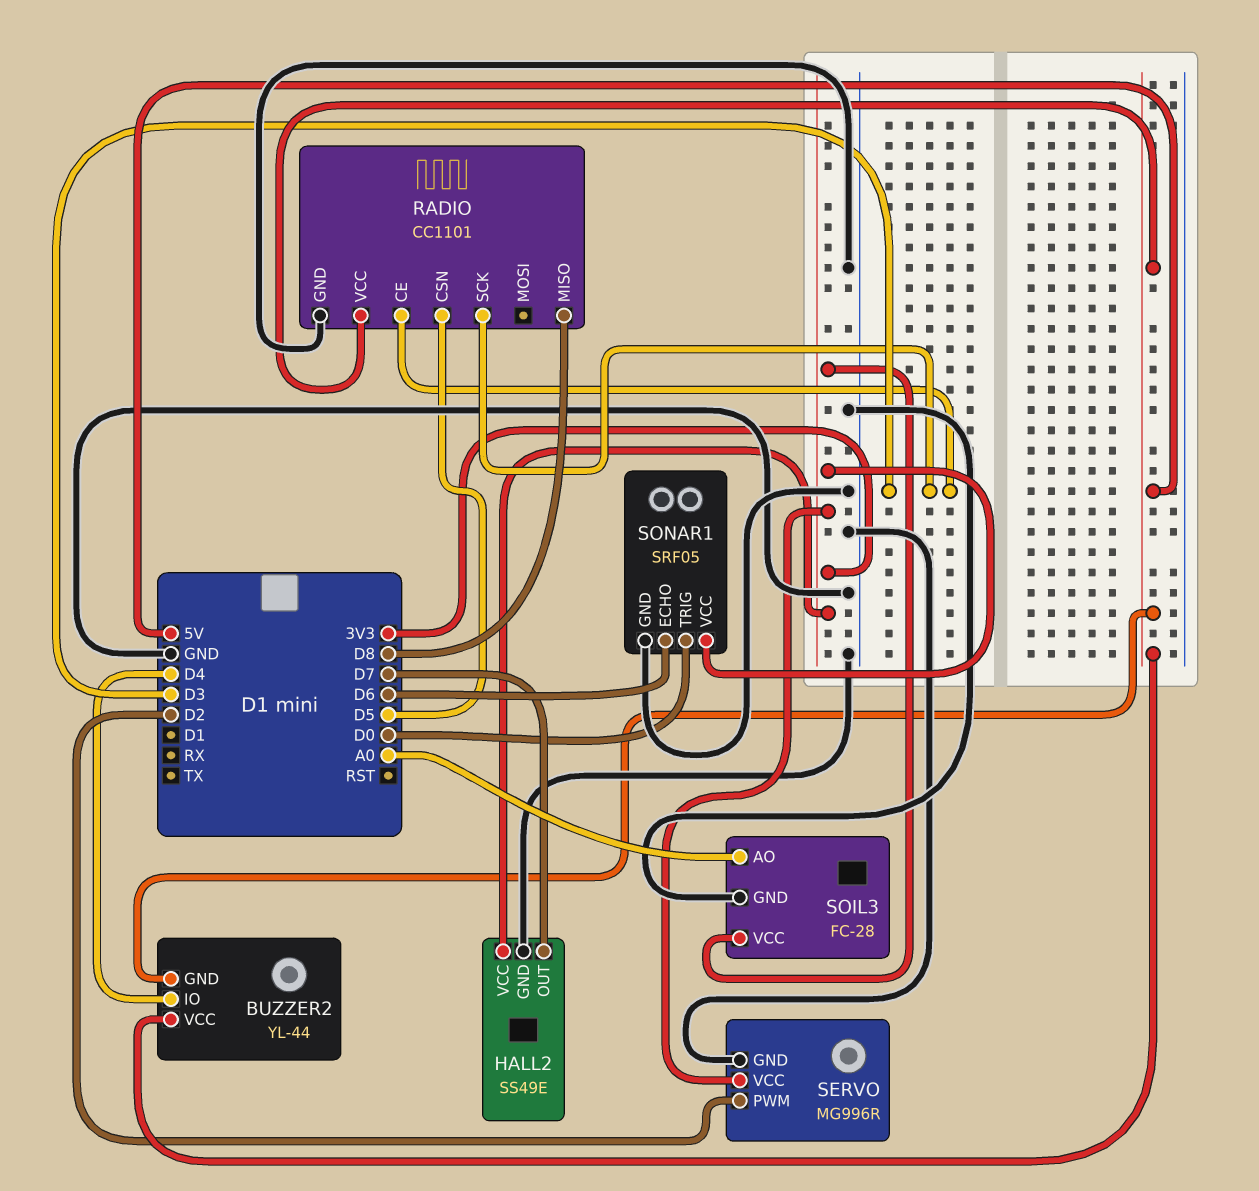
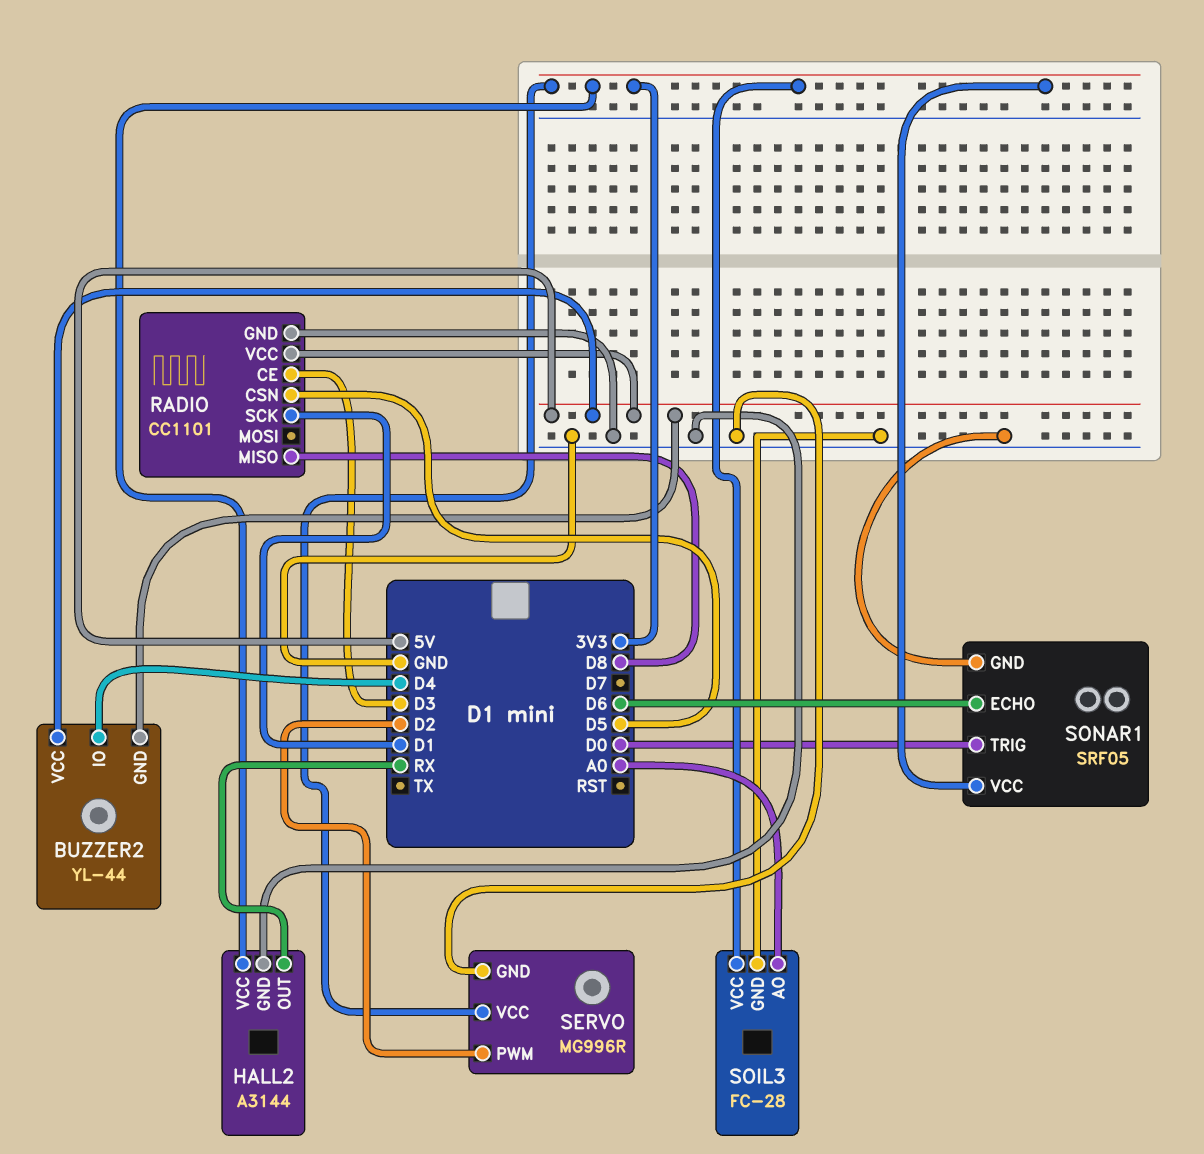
HALL2: SS49E -> A3144
HALL2 pin OUT: D7 -> RX
RADIO pin SCK: D3 -> D1

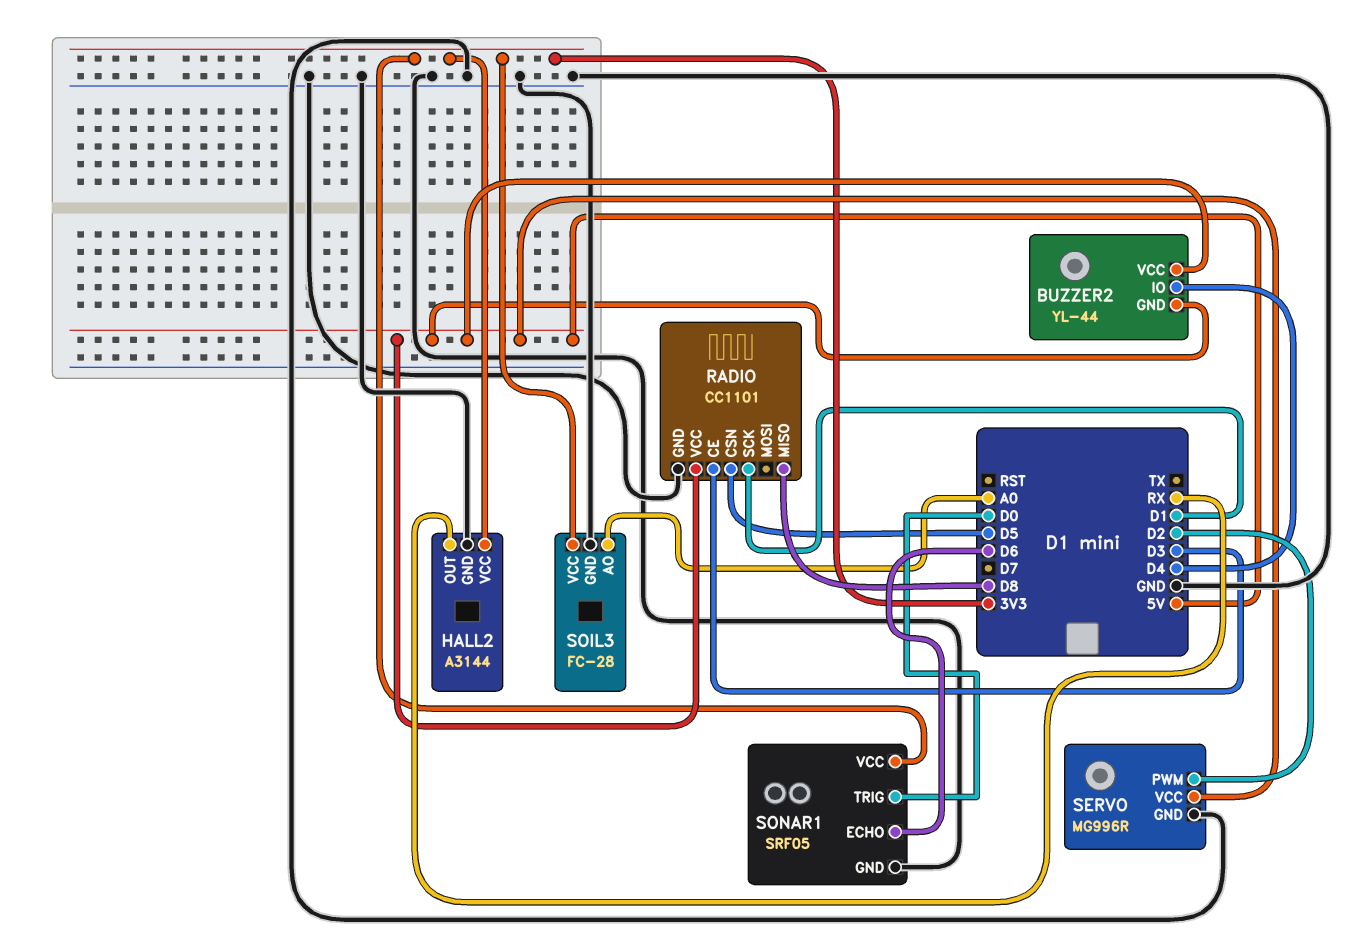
SERVO pin VCC: 3V3 -> 5V

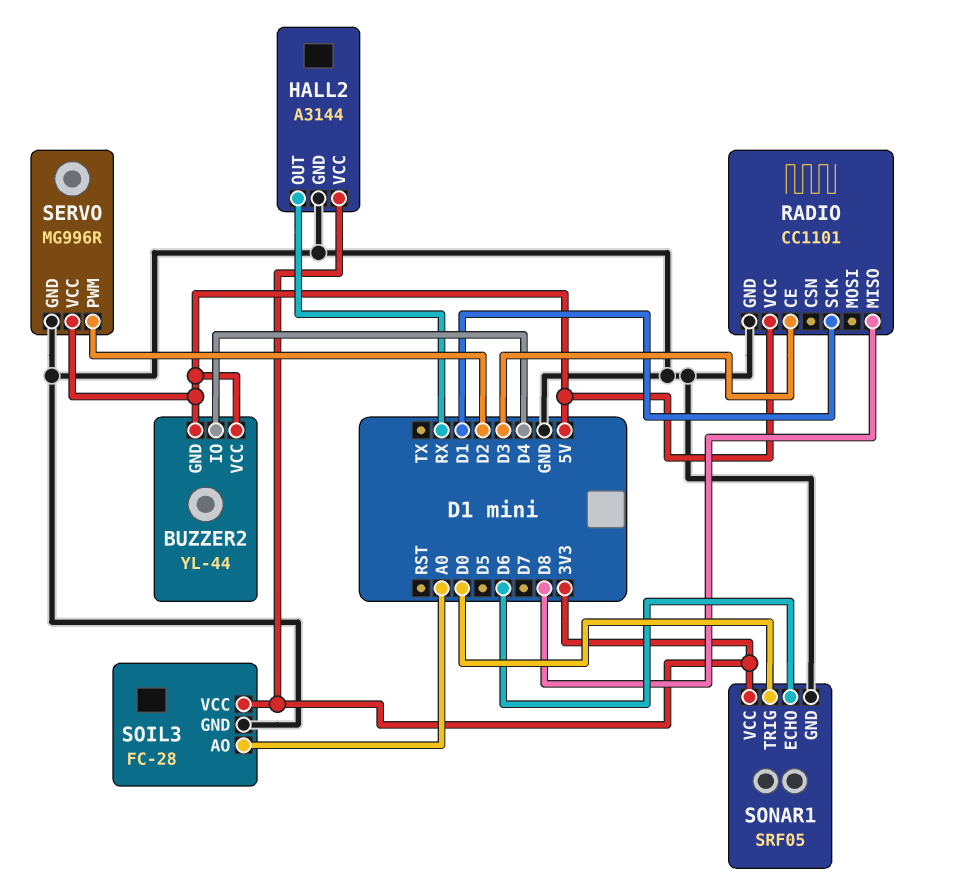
RADIO pin CSN: D5 -> none

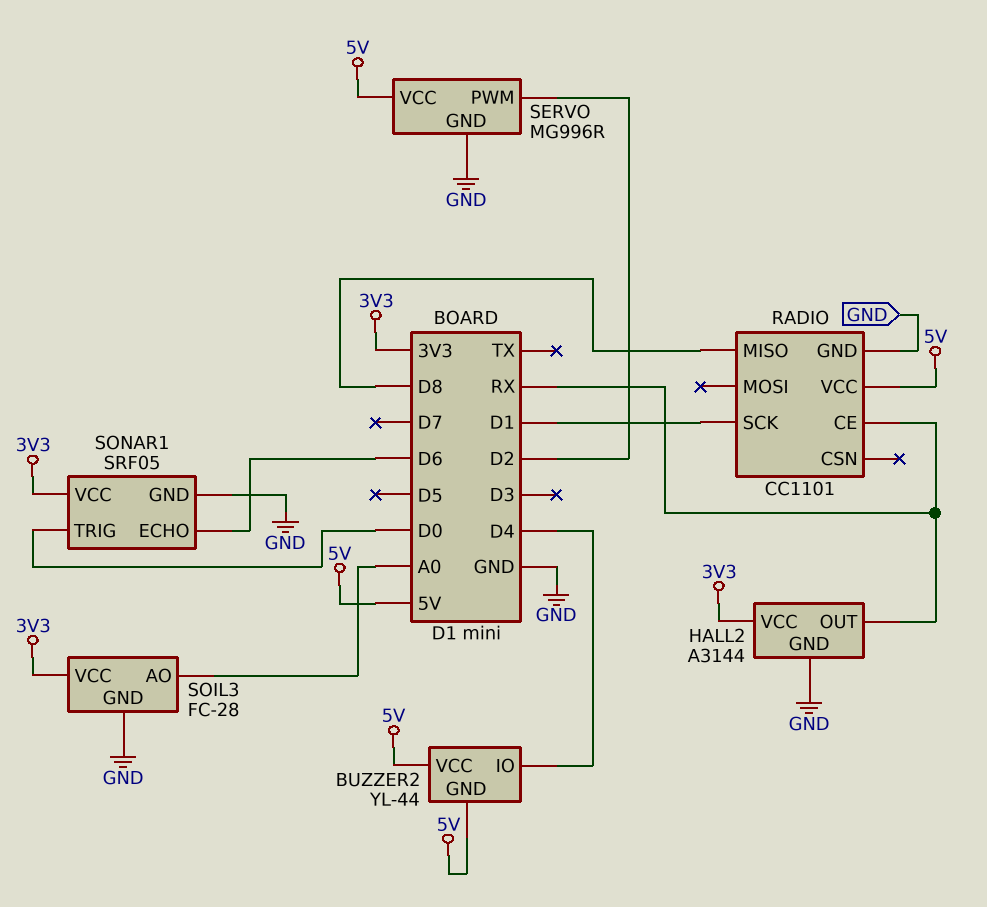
RADIO pin CE: D3 -> RX

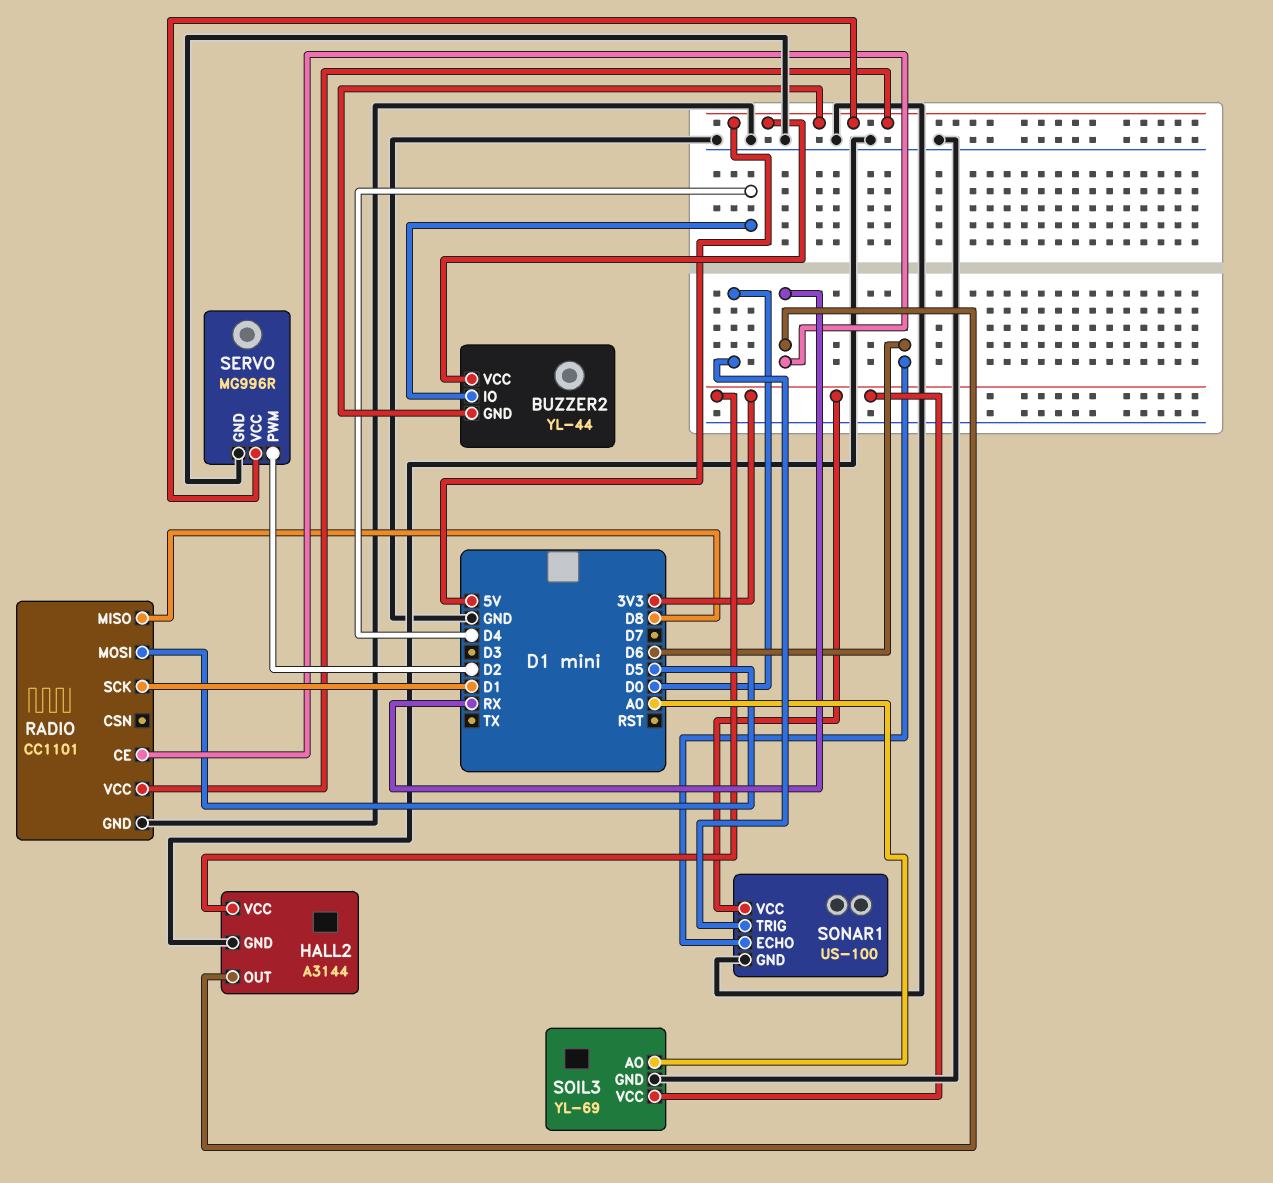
RADIO pin MOSI: none -> D5
SOIL3: FC-28 -> YL-69
SONAR1: SRF05 -> US-100

